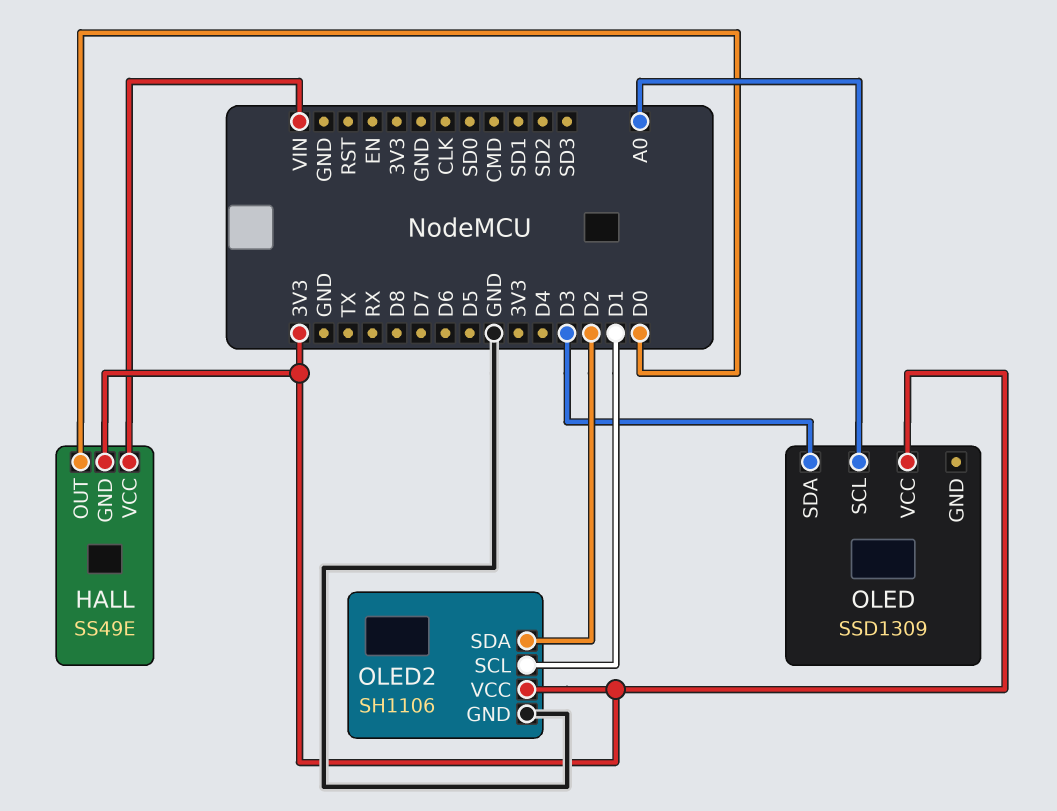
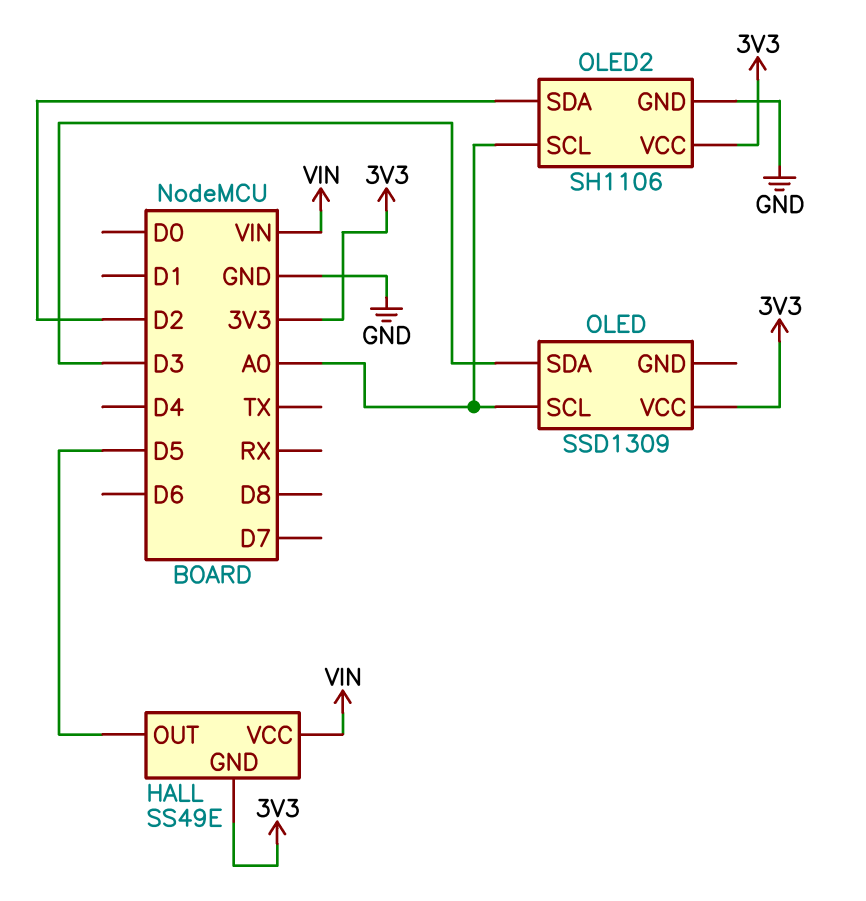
HALL pin OUT: D0 -> D5
OLED2 pin SCL: D1 -> A0

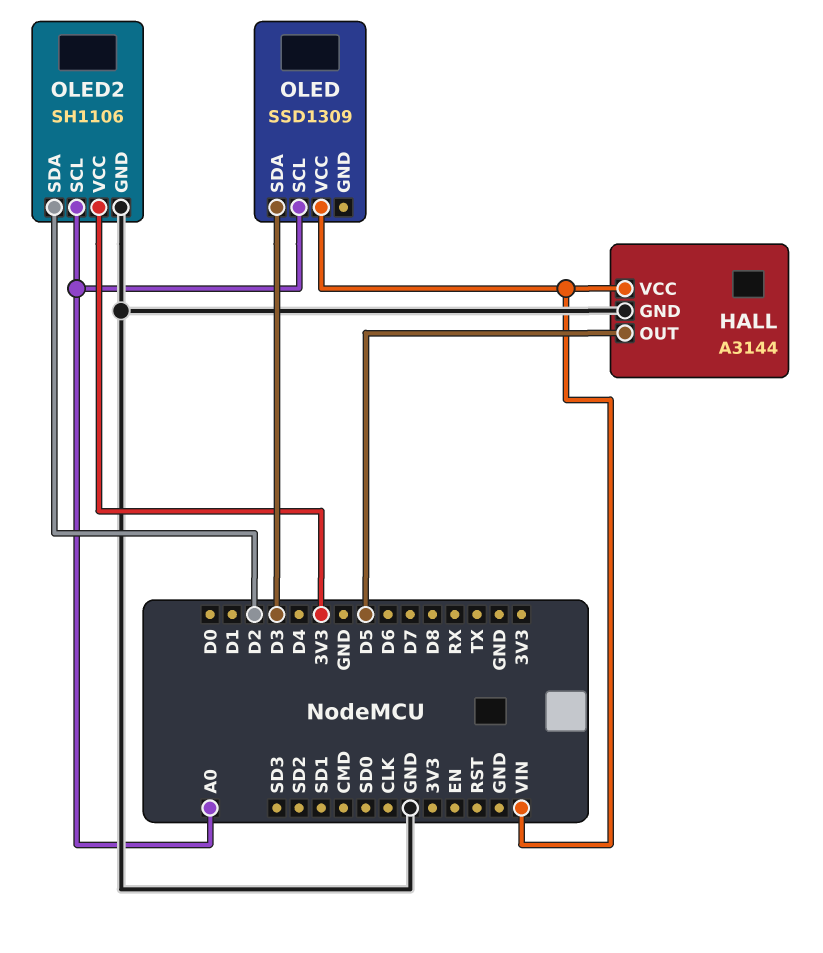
HALL: SS49E -> A3144
HALL pin GND: 3V3 -> GND
OLED pin VCC: 3V3 -> VIN

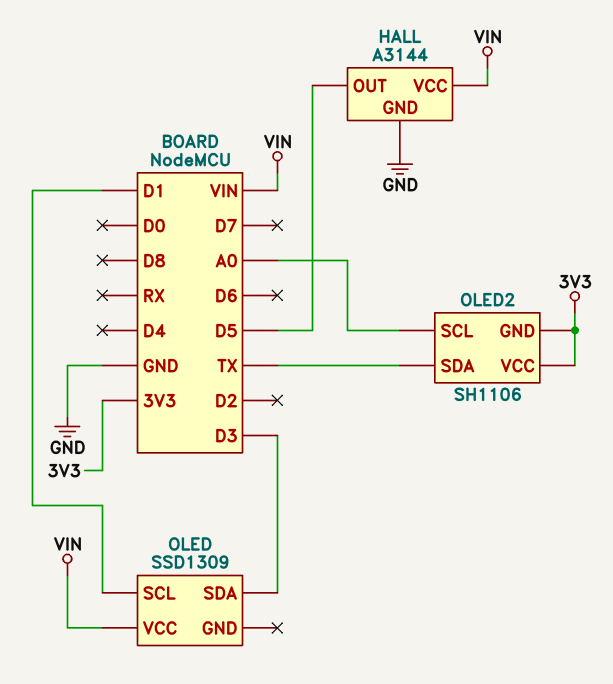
OLED pin SCL: A0 -> D1
OLED2 pin GND: GND -> 3V3
OLED2 pin SDA: D2 -> TX

